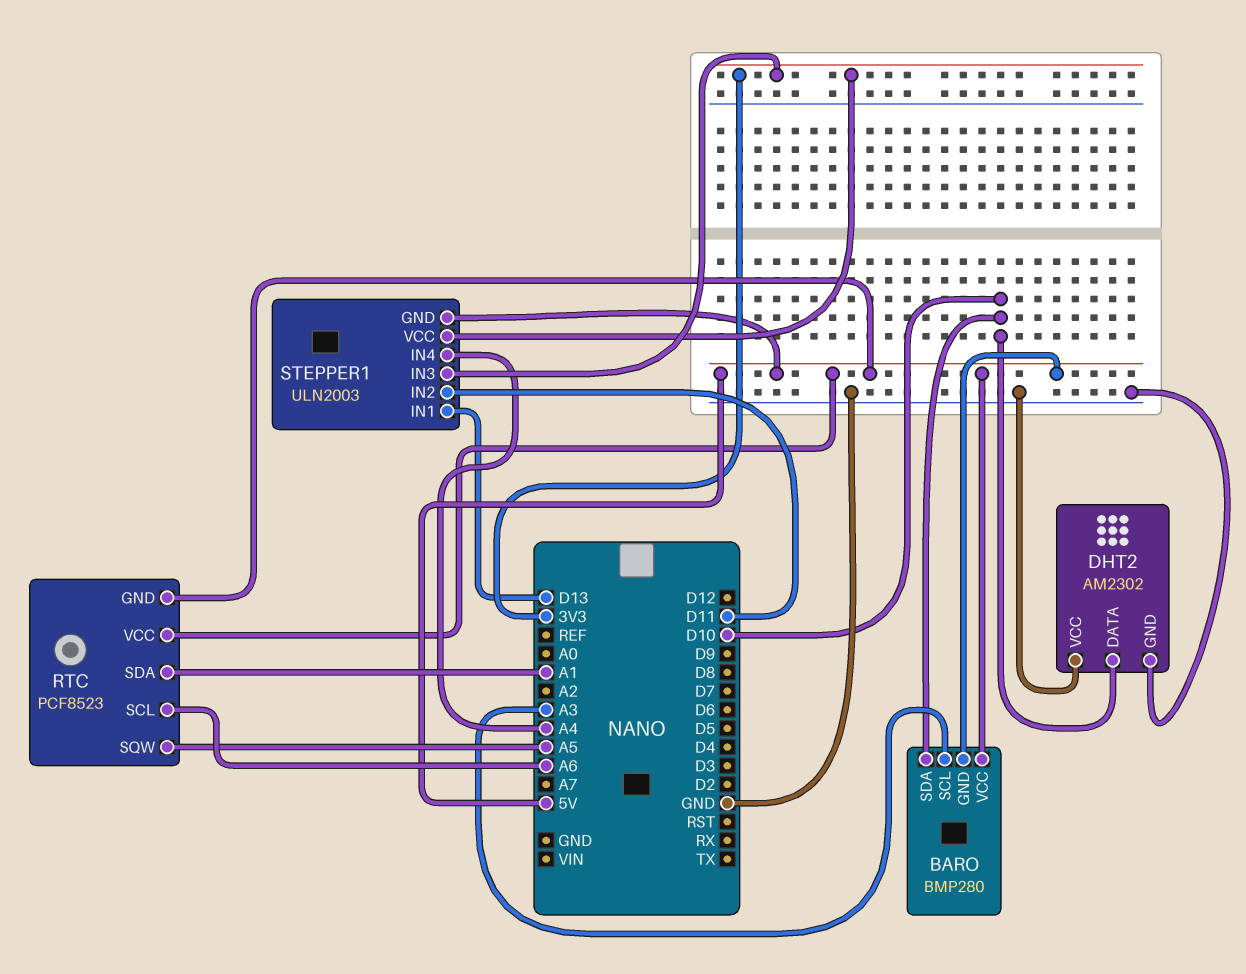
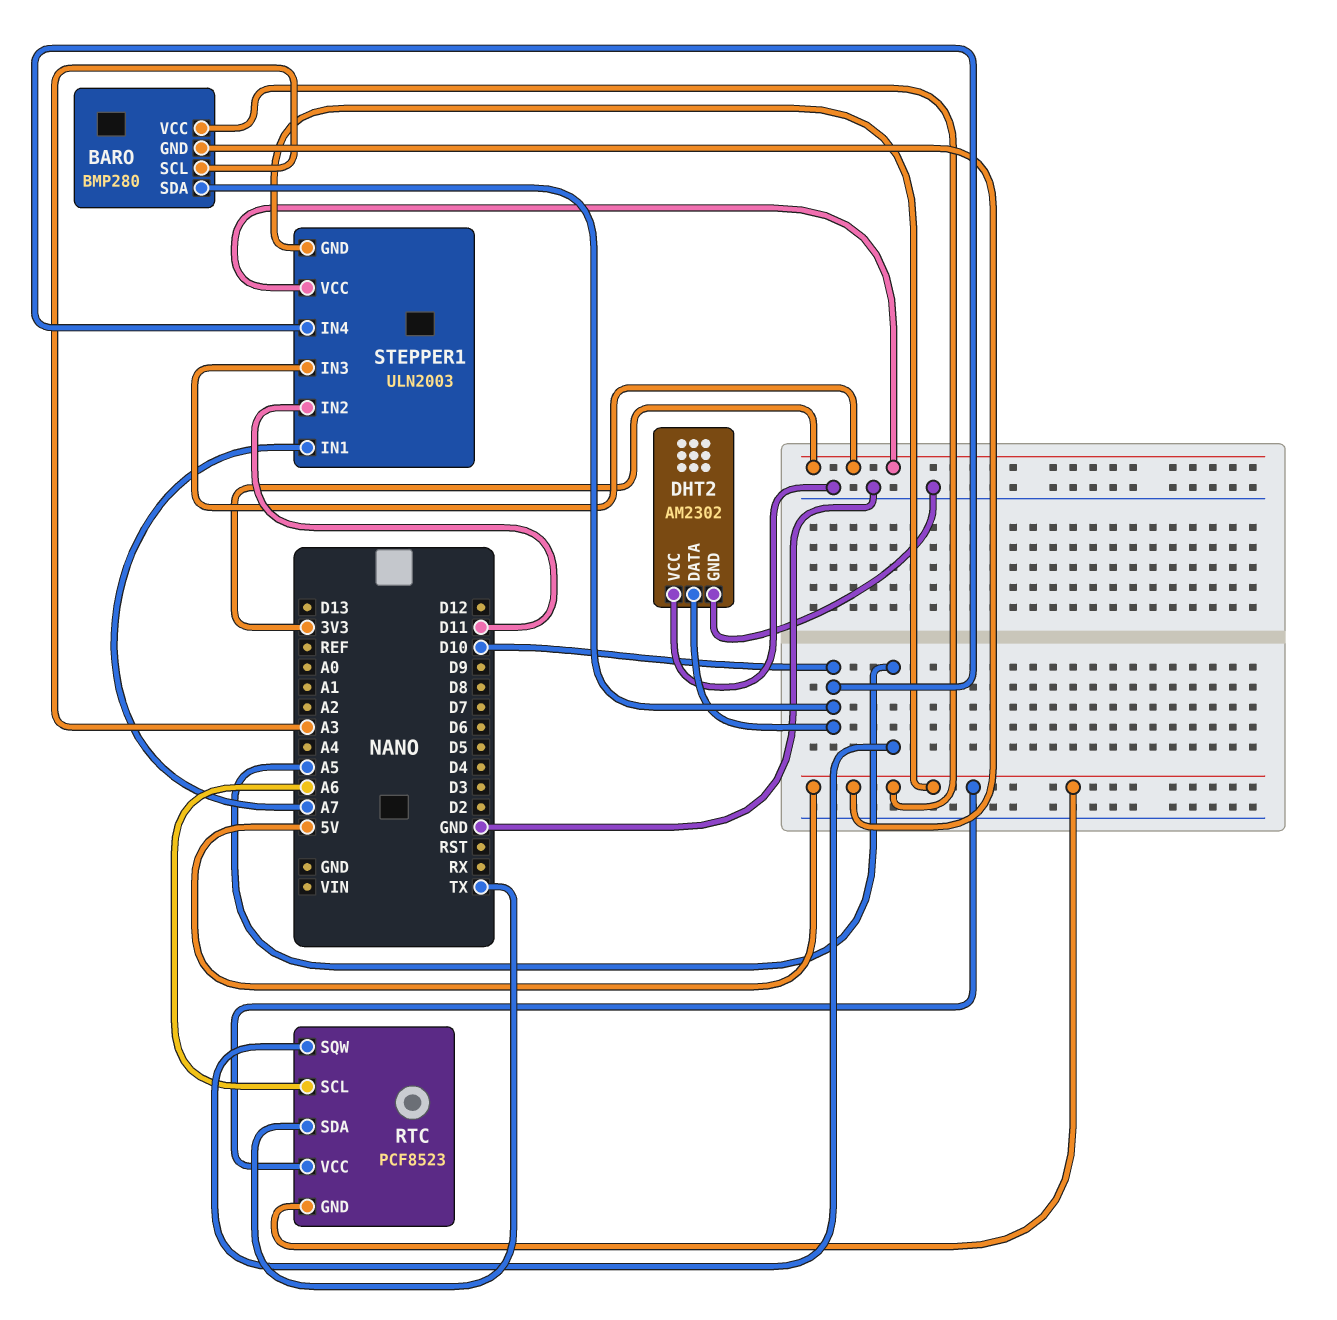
RTC pin SDA: A1 -> TX
STEPPER1 pin IN1: D13 -> A7
STEPPER1 pin IN4: A4 -> D10

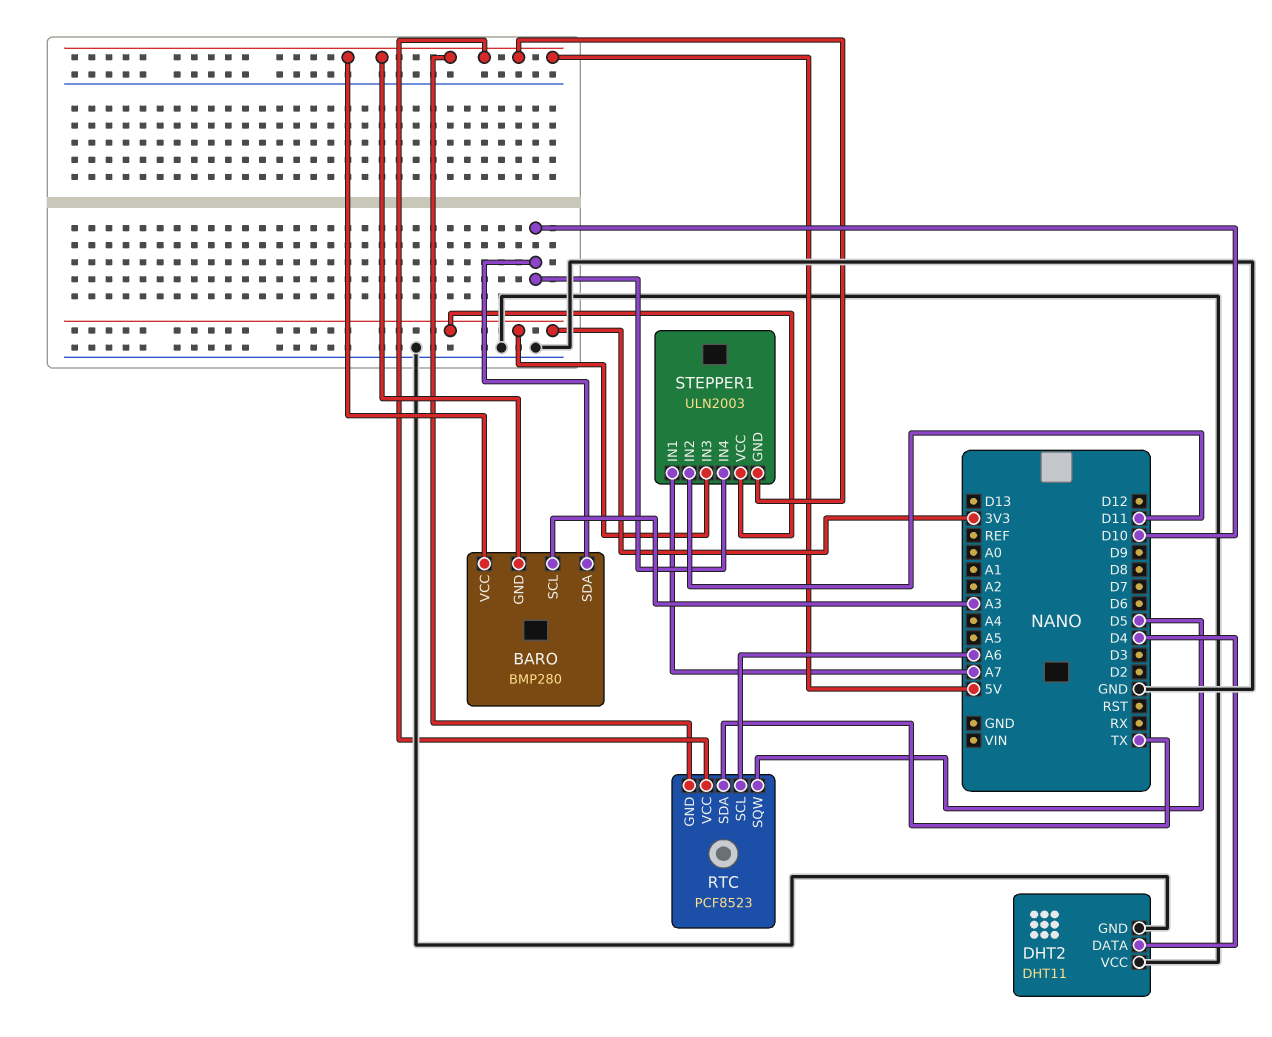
DHT2: AM2302 -> DHT11
DHT2 pin DATA: D10 -> D4
RTC pin SQW: A5 -> D5

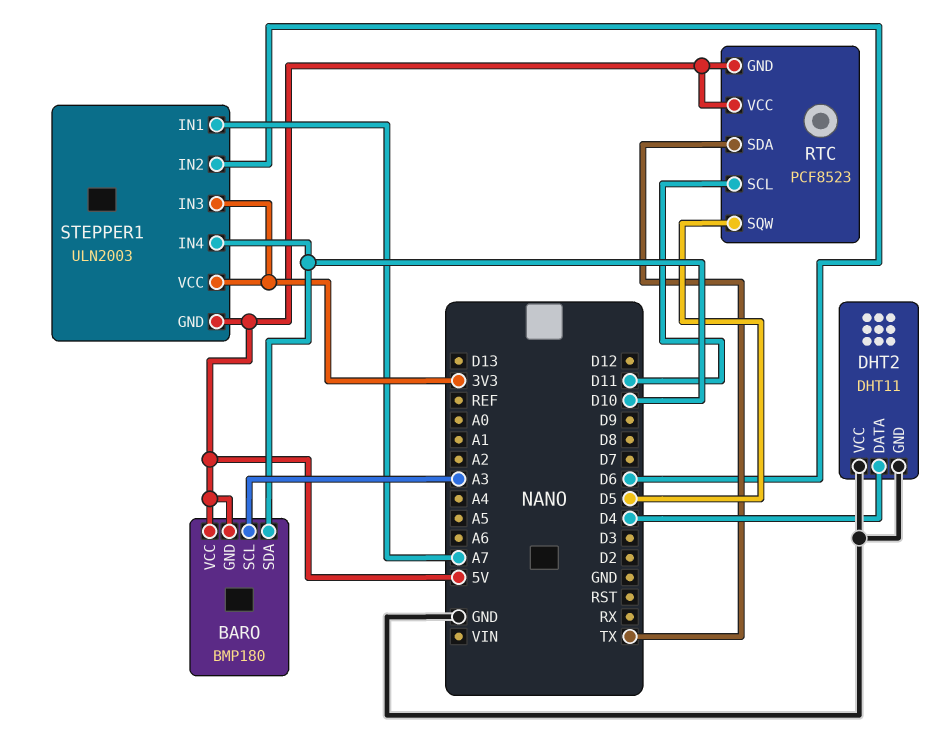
BARO: BMP280 -> BMP180
RTC pin SCL: A6 -> D11
STEPPER1 pin IN2: D11 -> D6

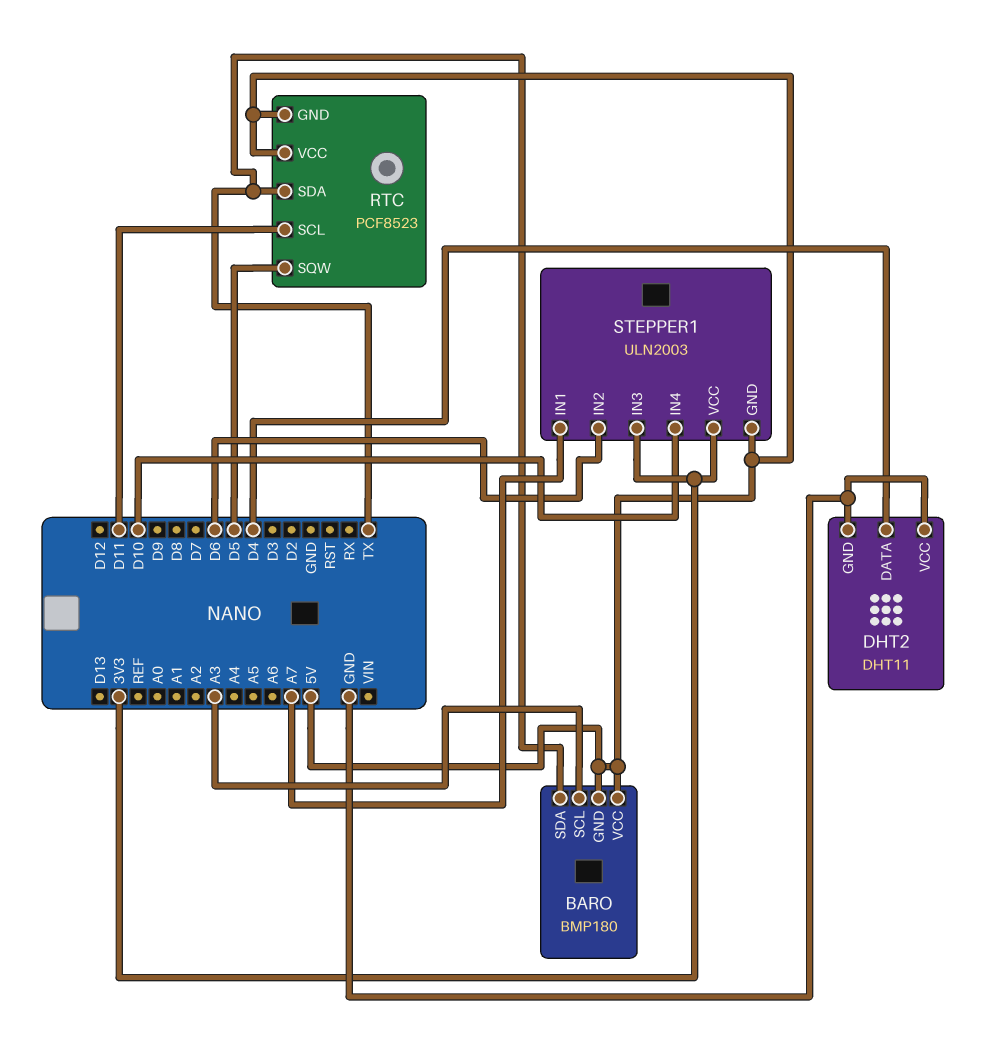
BARO pin SDA: D10 -> TX

